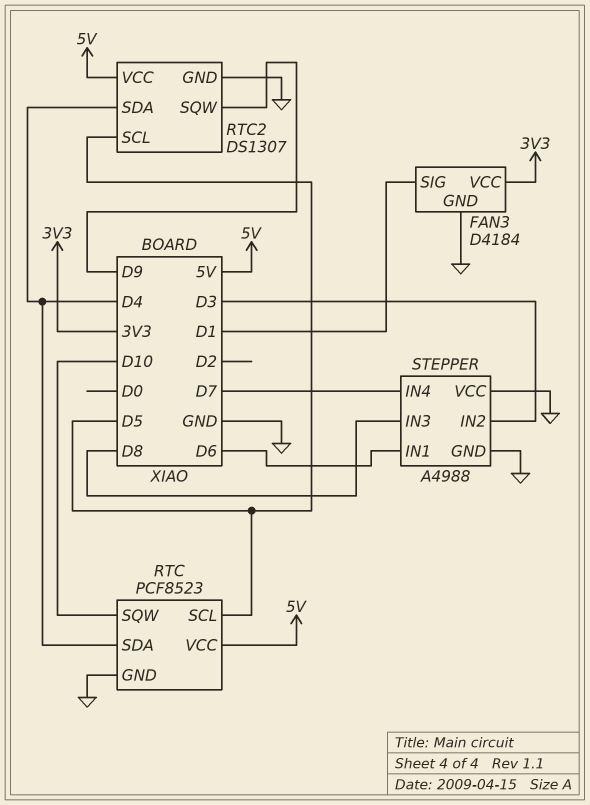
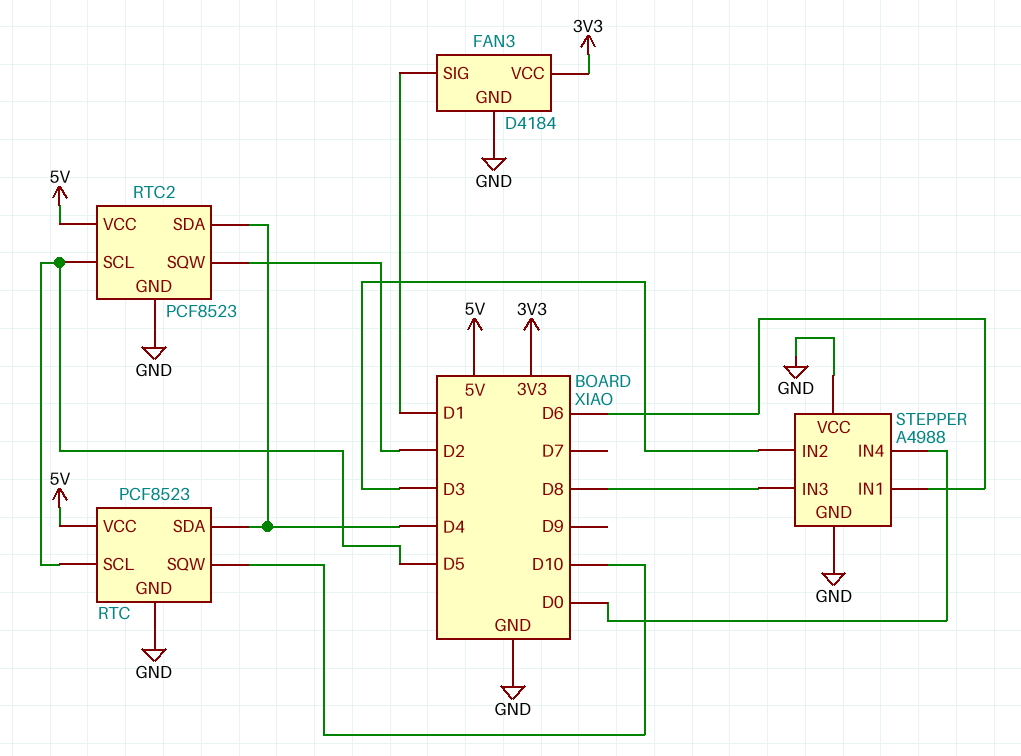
RTC2: DS1307 -> PCF8523
RTC2 pin SQW: D9 -> D2
STEPPER pin IN4: D7 -> D0

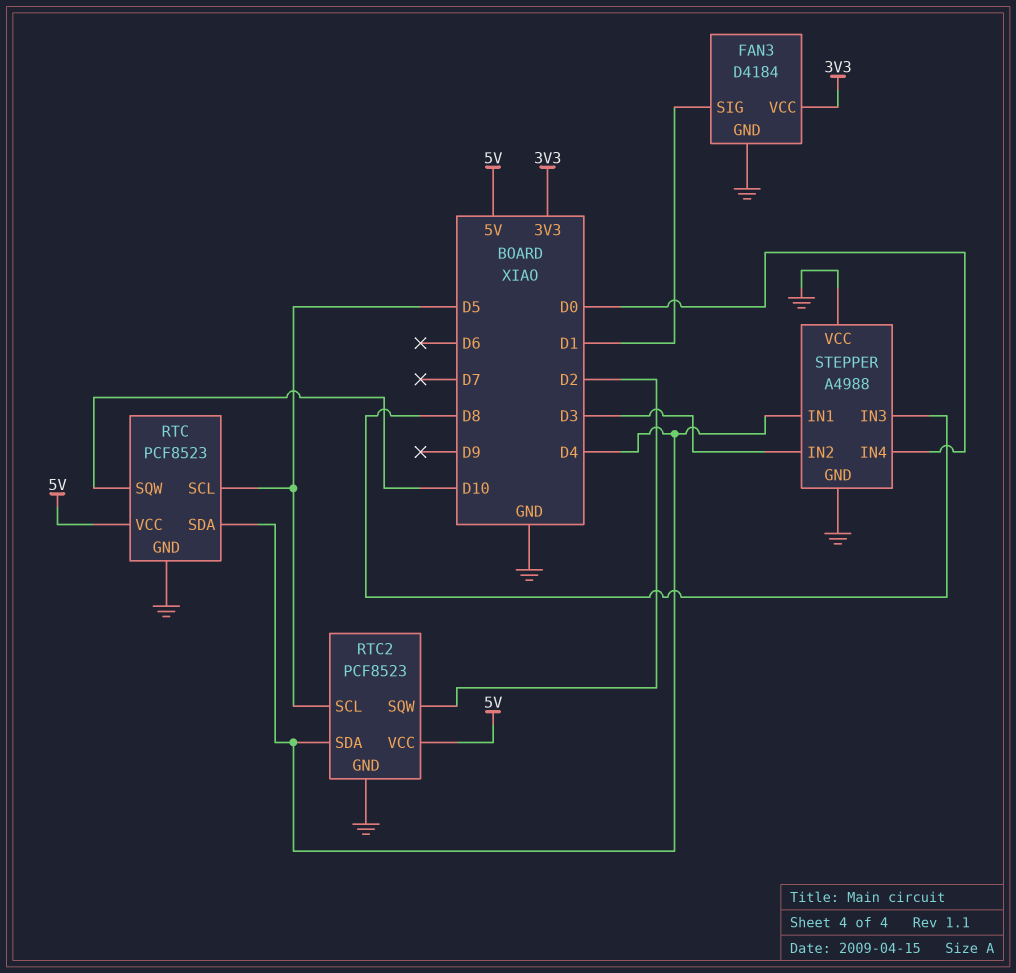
STEPPER pin IN1: D6 -> D4

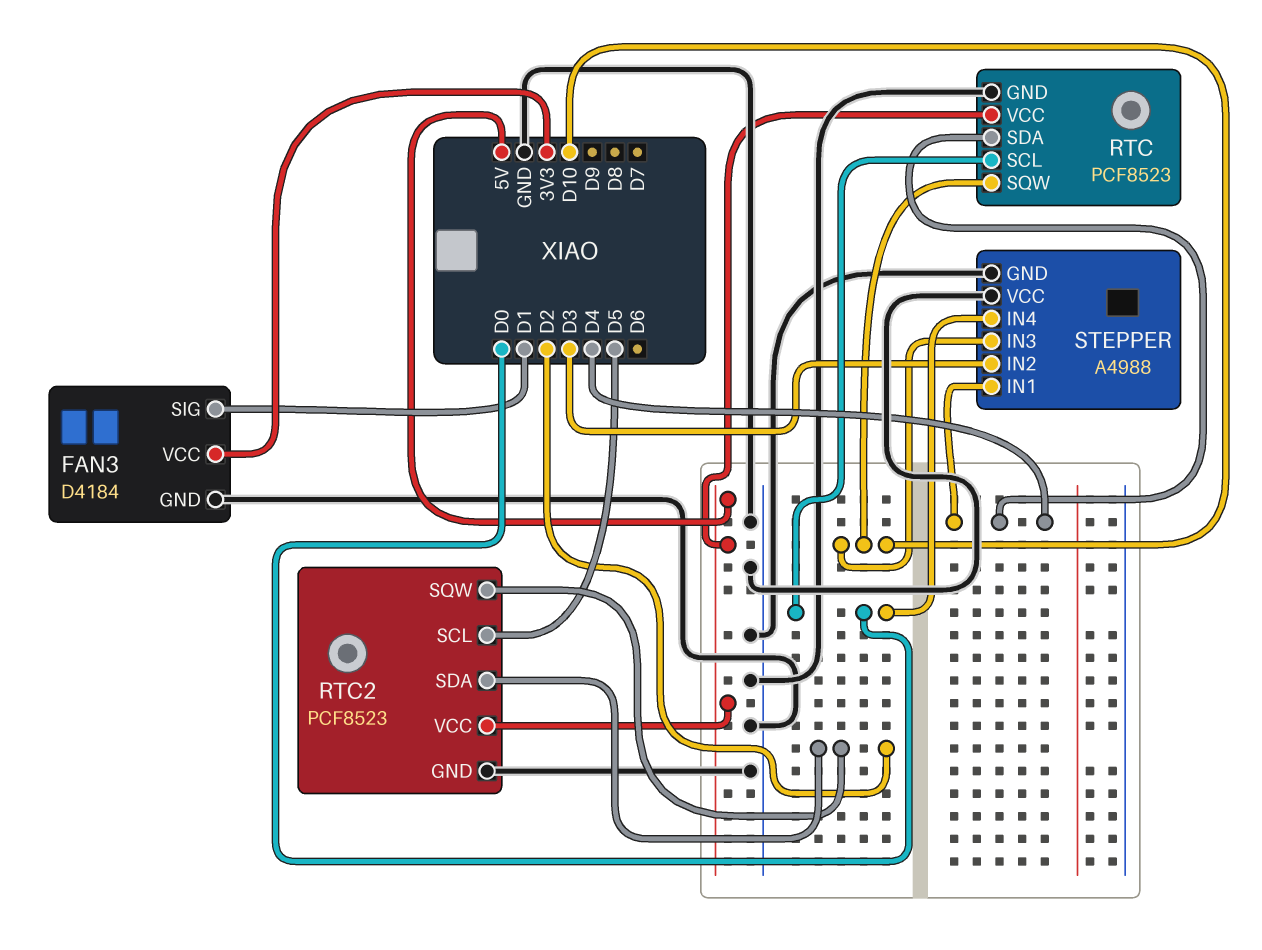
RTC pin SCL: D5 -> D0
RTC2 pin SDA: D4 -> D2
STEPPER pin IN3: D8 -> D10

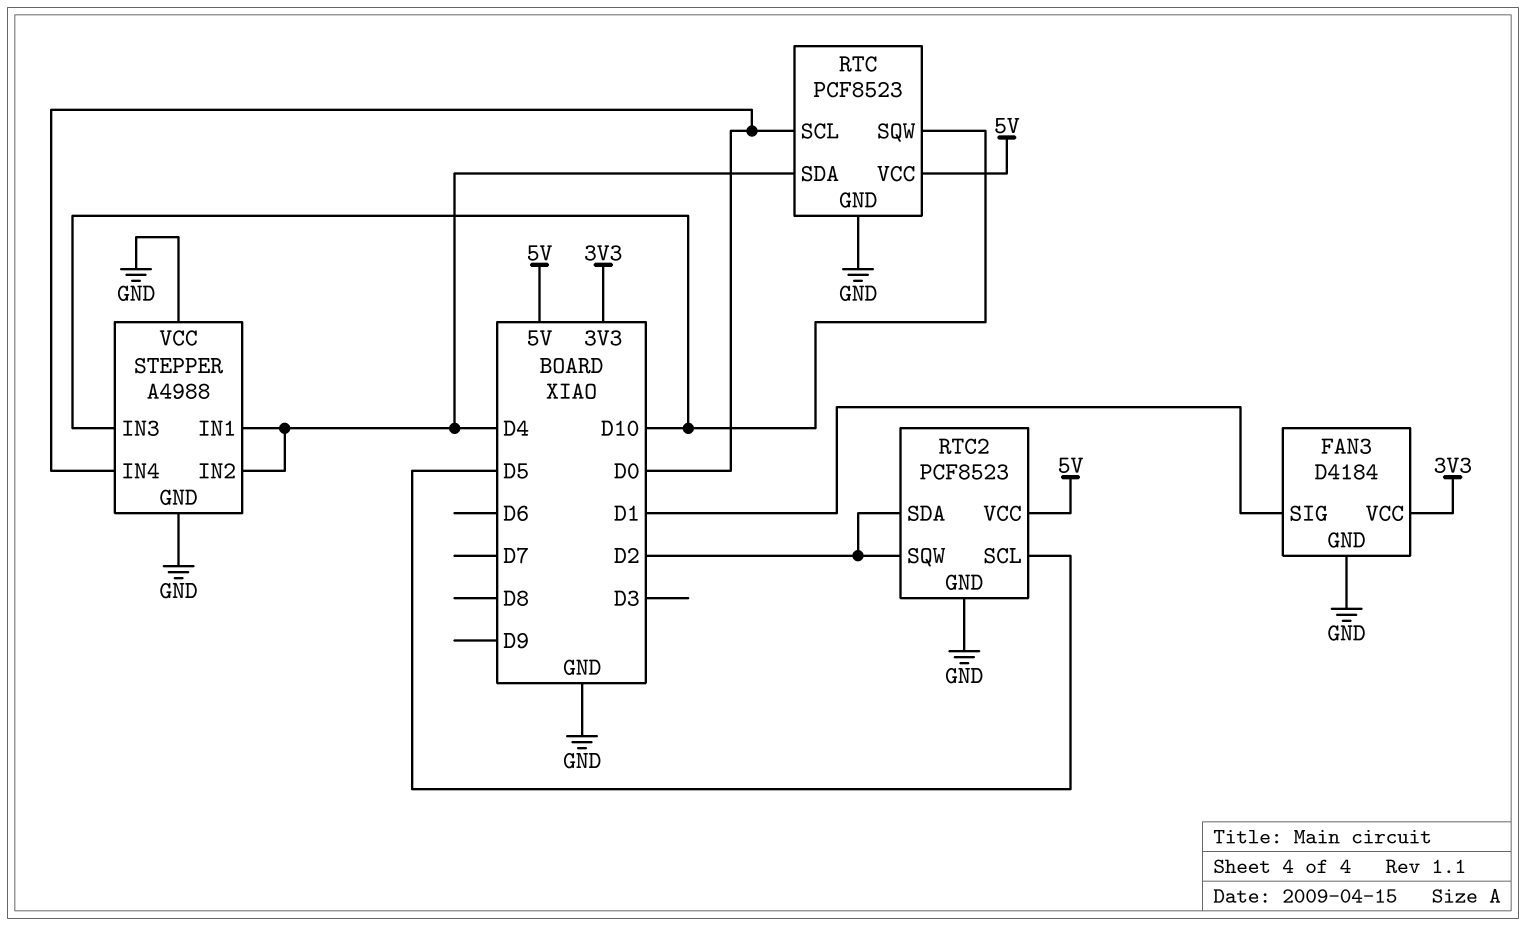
STEPPER pin IN2: D3 -> D4

